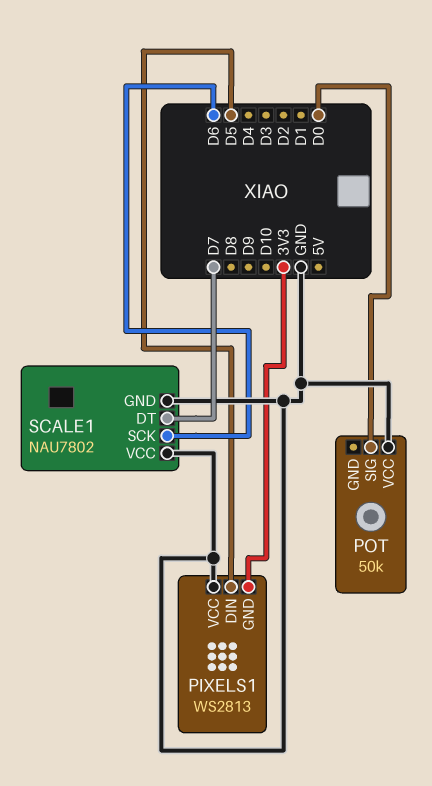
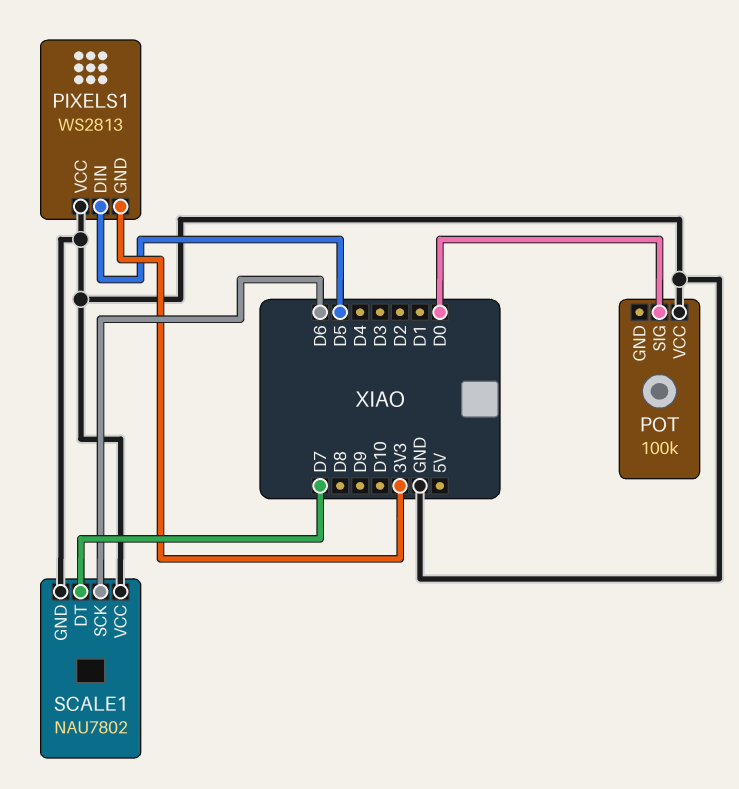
POT: 50k -> 100k

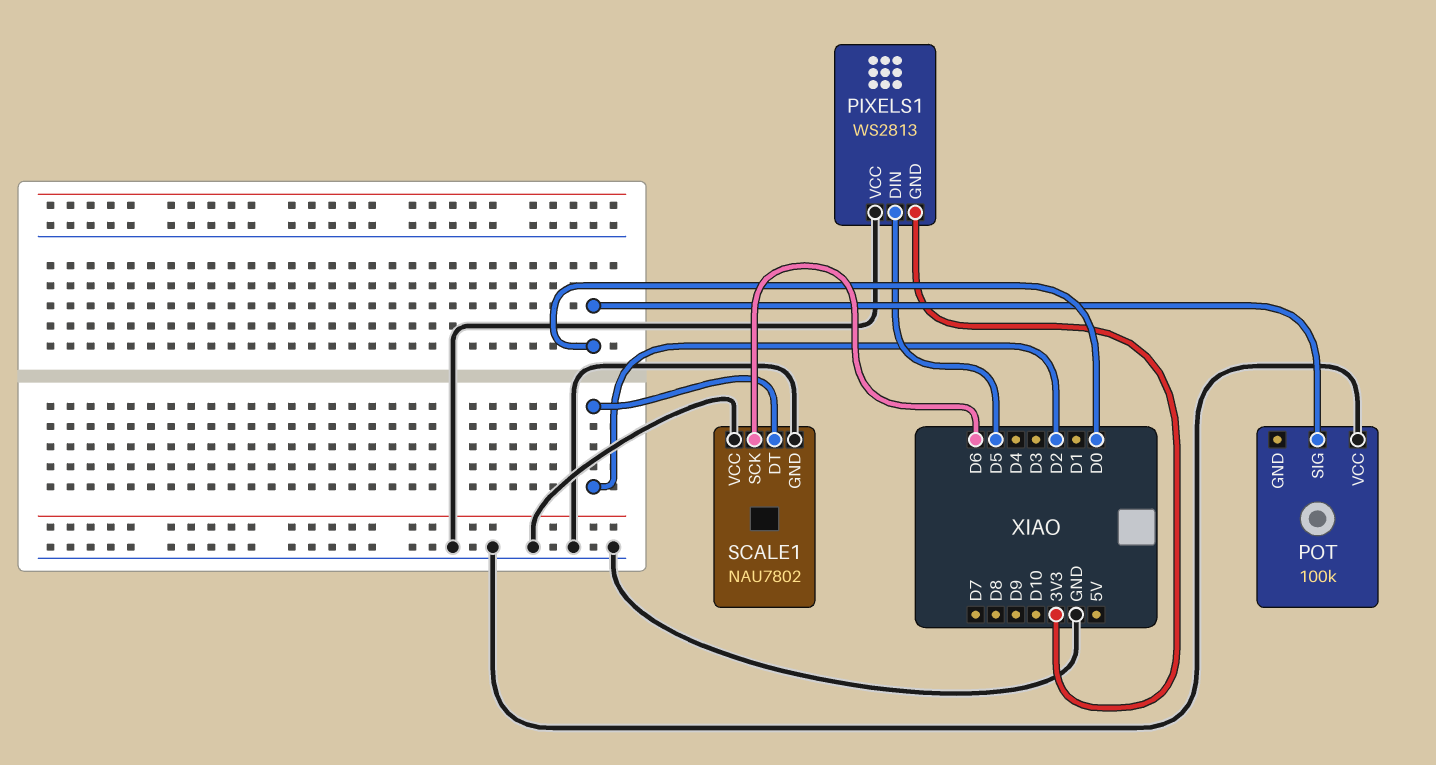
SCALE1 pin DT: D7 -> D2

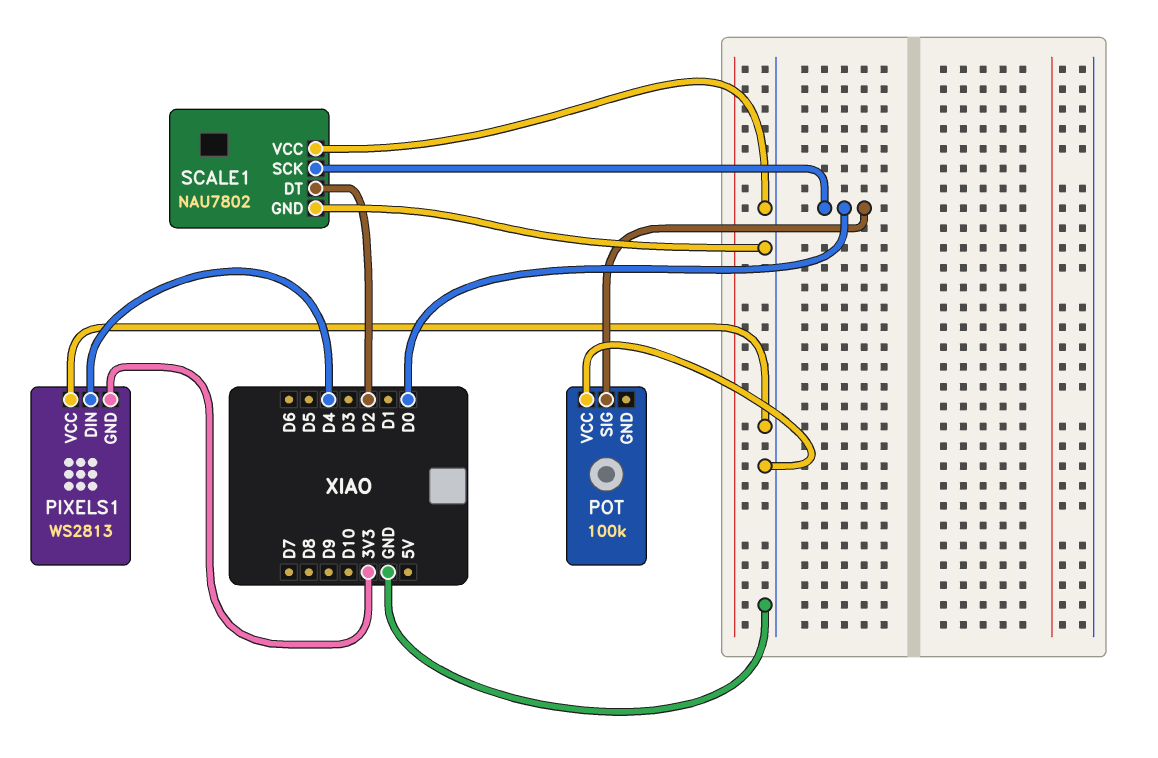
PIXELS1 pin DIN: D5 -> D4
SCALE1 pin SCK: D6 -> D0

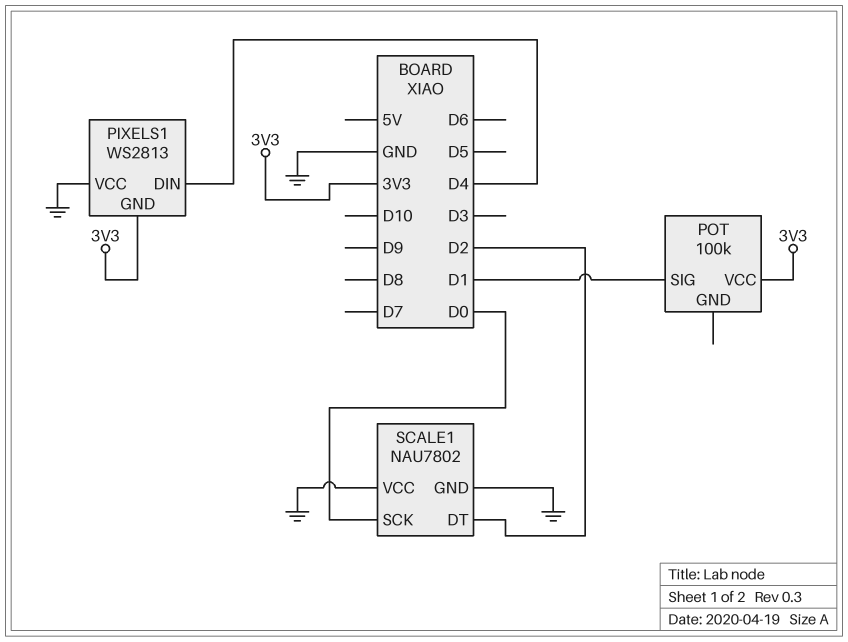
POT pin SIG: D0 -> D1
POT pin VCC: GND -> 3V3

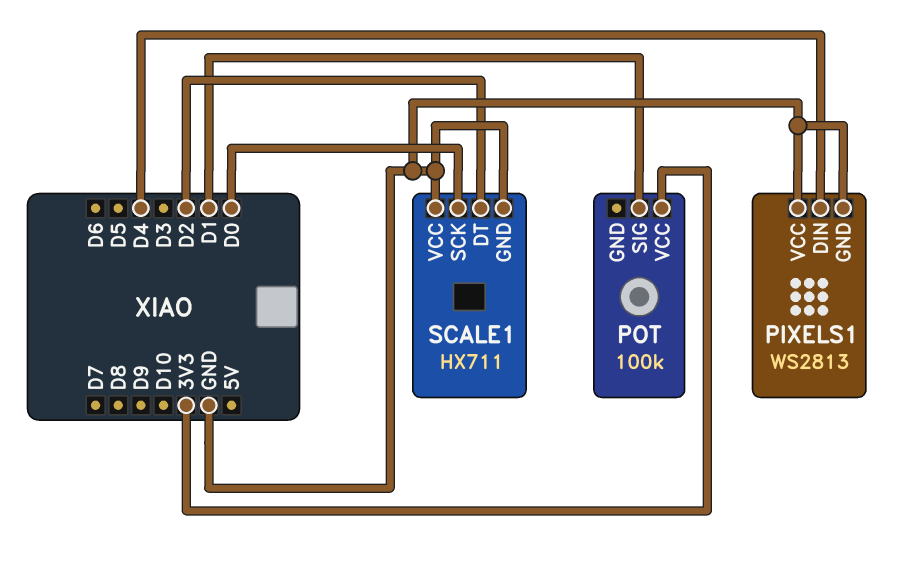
PIXELS1 pin GND: 3V3 -> GND
SCALE1: NAU7802 -> HX711

